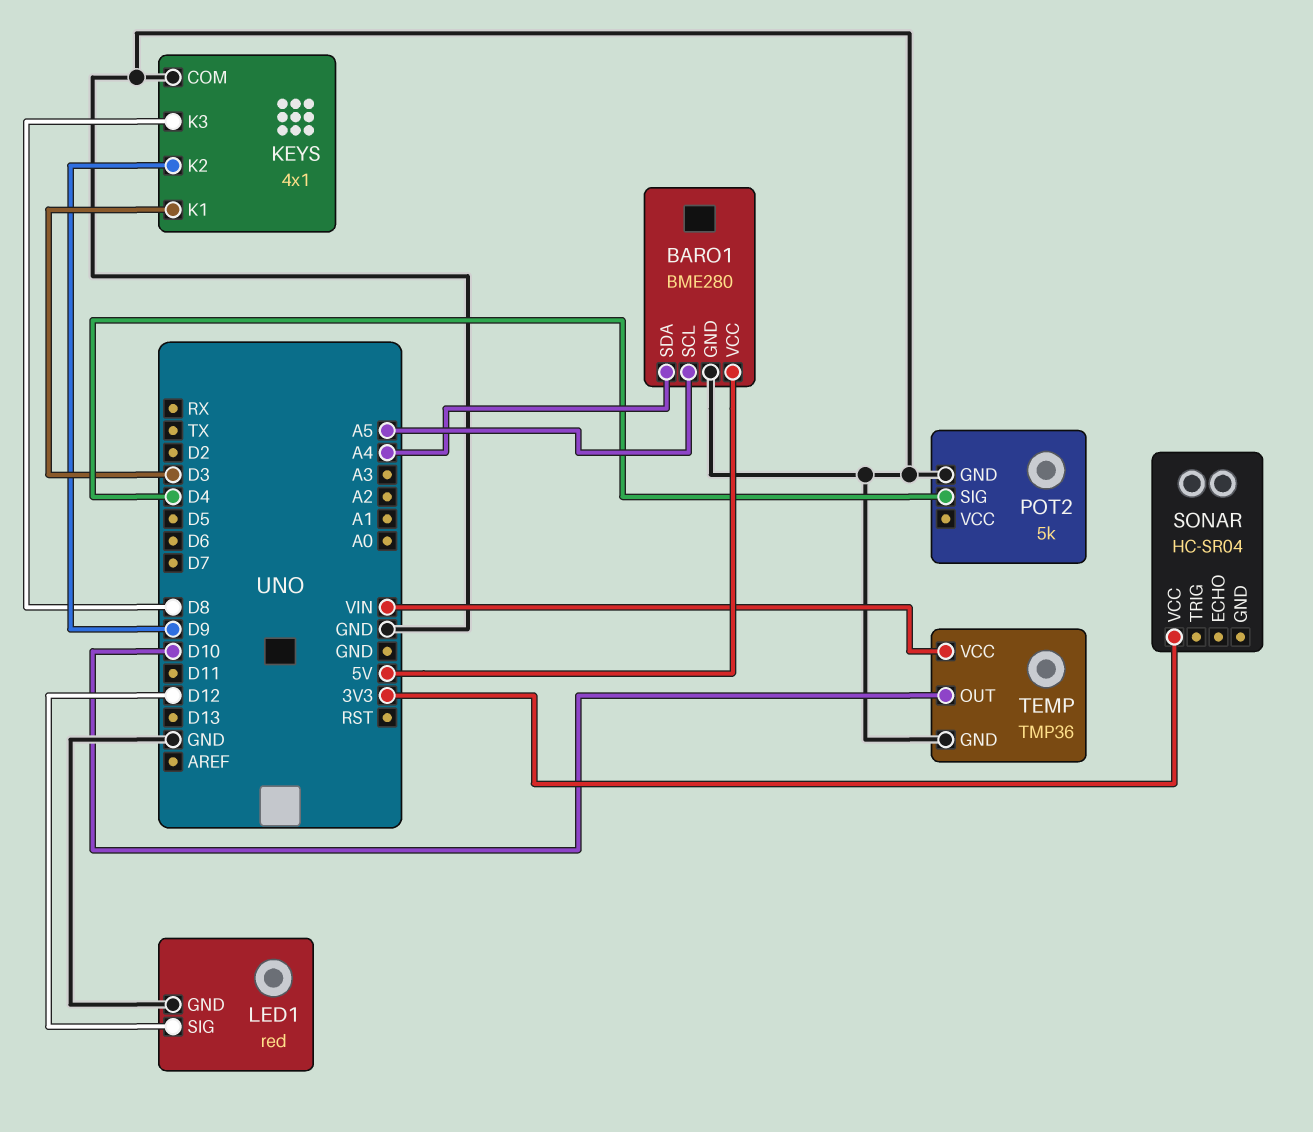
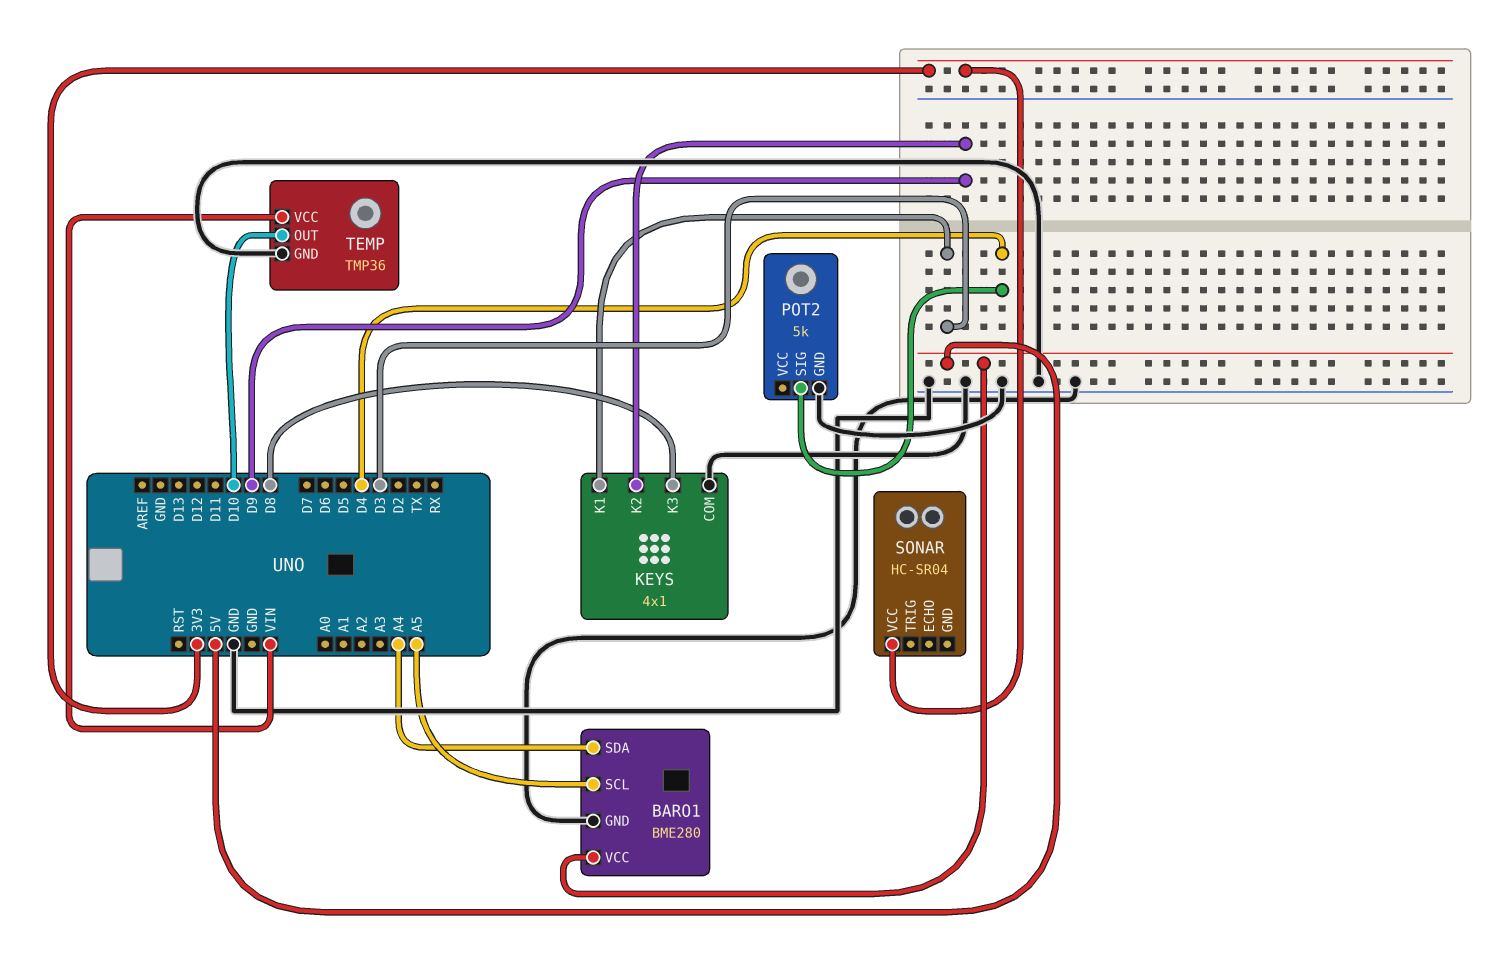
LED1: red -> none
LED1 pin GND: GND -> none
LED1 pin SIG: D12 -> none

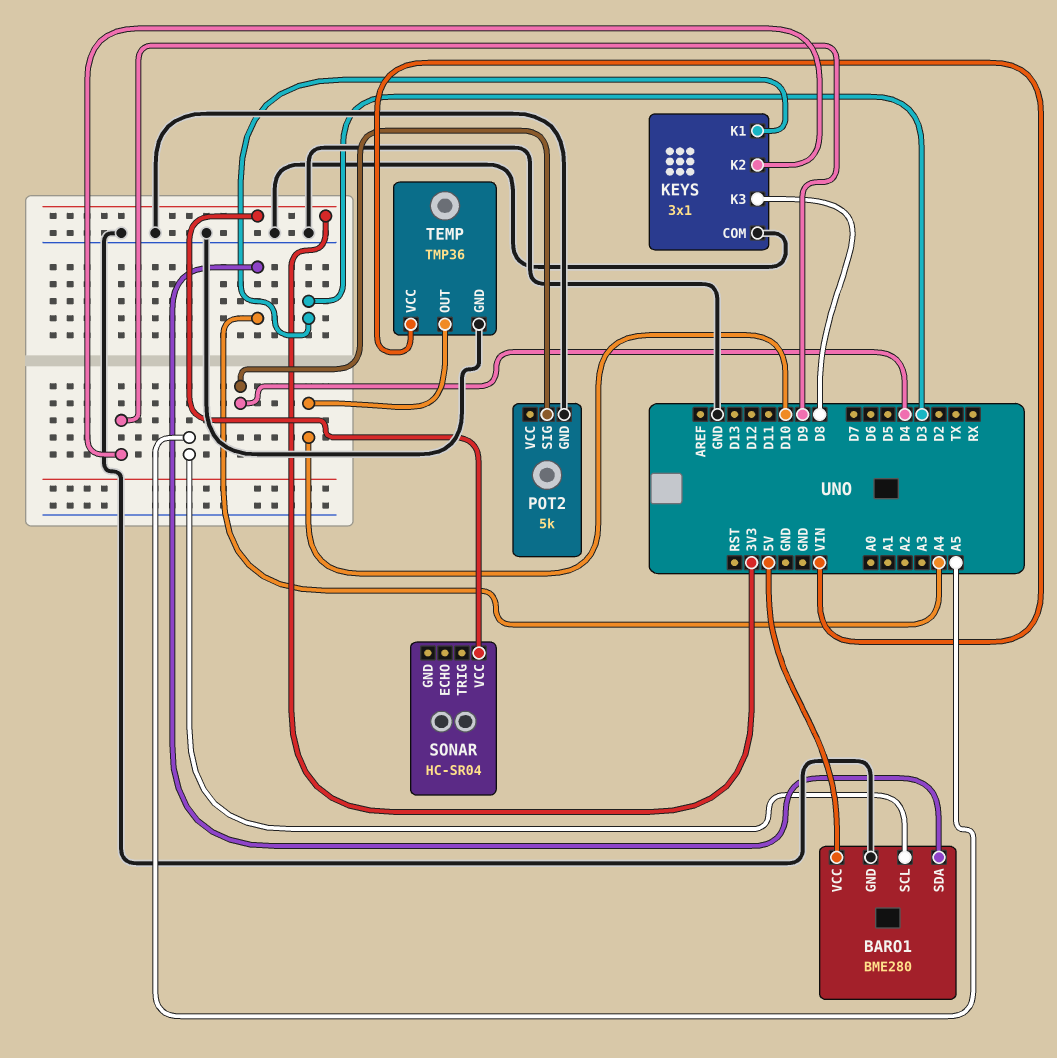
KEYS: 4x1 -> 3x1

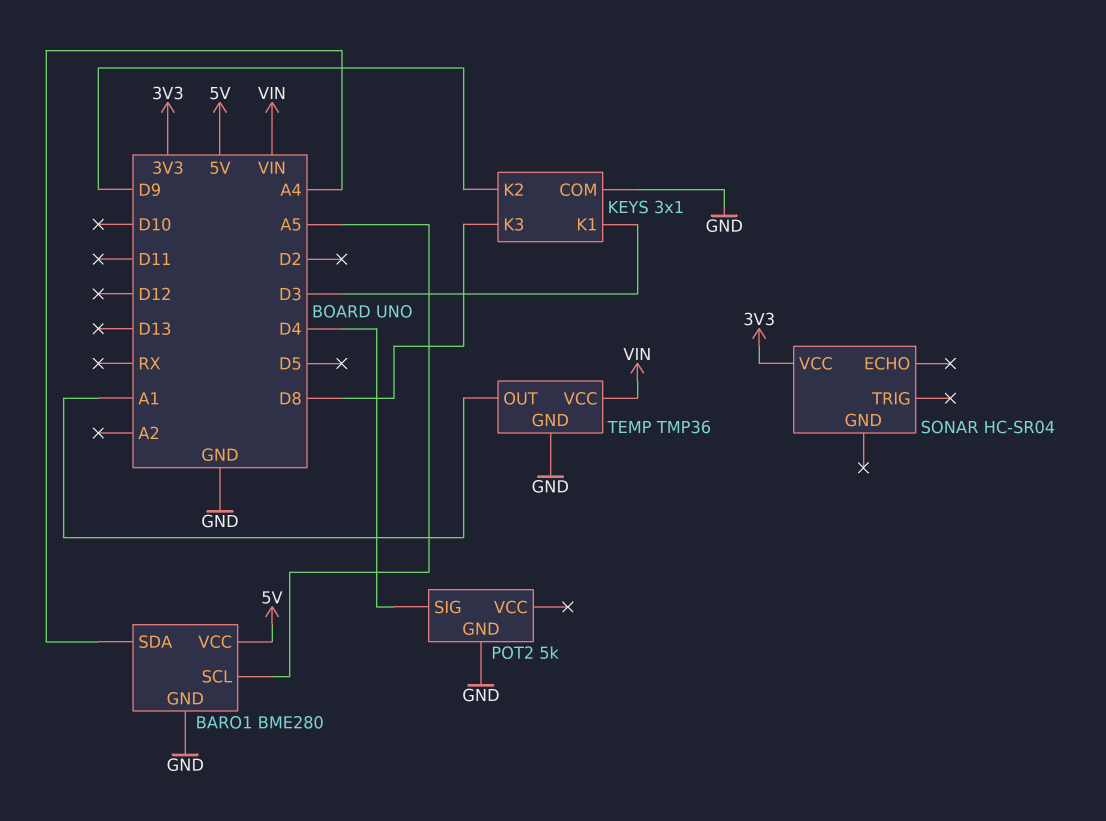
TEMP pin OUT: D10 -> A1

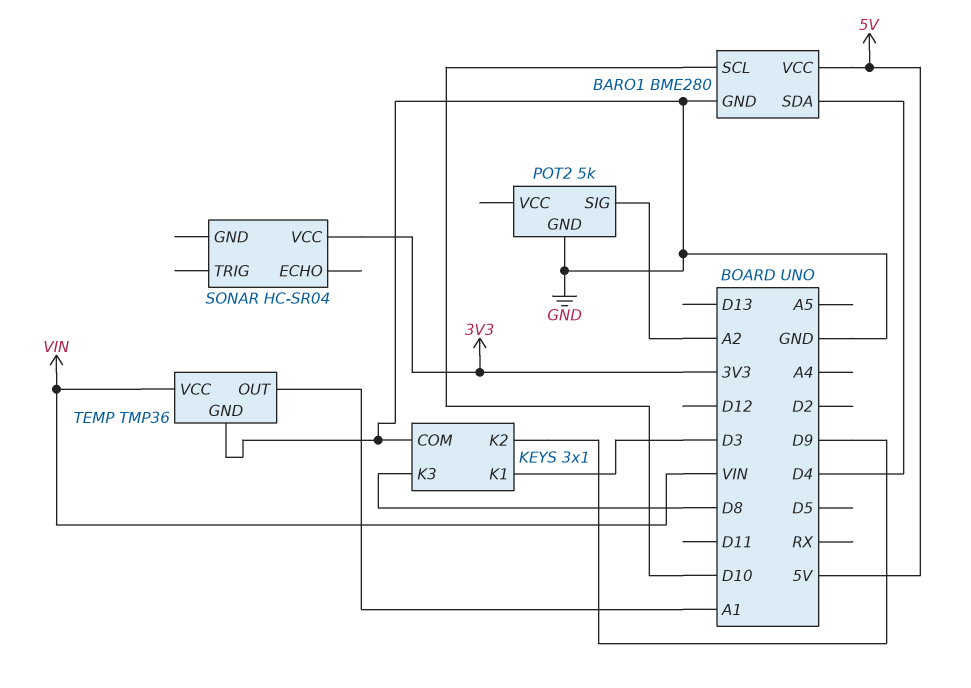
BARO1 pin SCL: A5 -> D10
BARO1 pin SDA: A4 -> D4
POT2 pin SIG: D4 -> A2

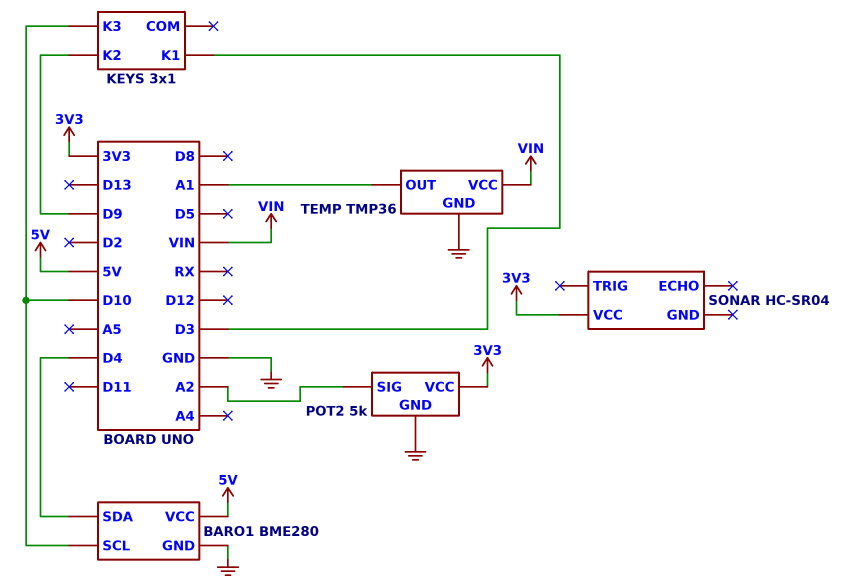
KEYS pin COM: GND -> none
KEYS pin K3: D8 -> D10
POT2 pin VCC: none -> 3V3

